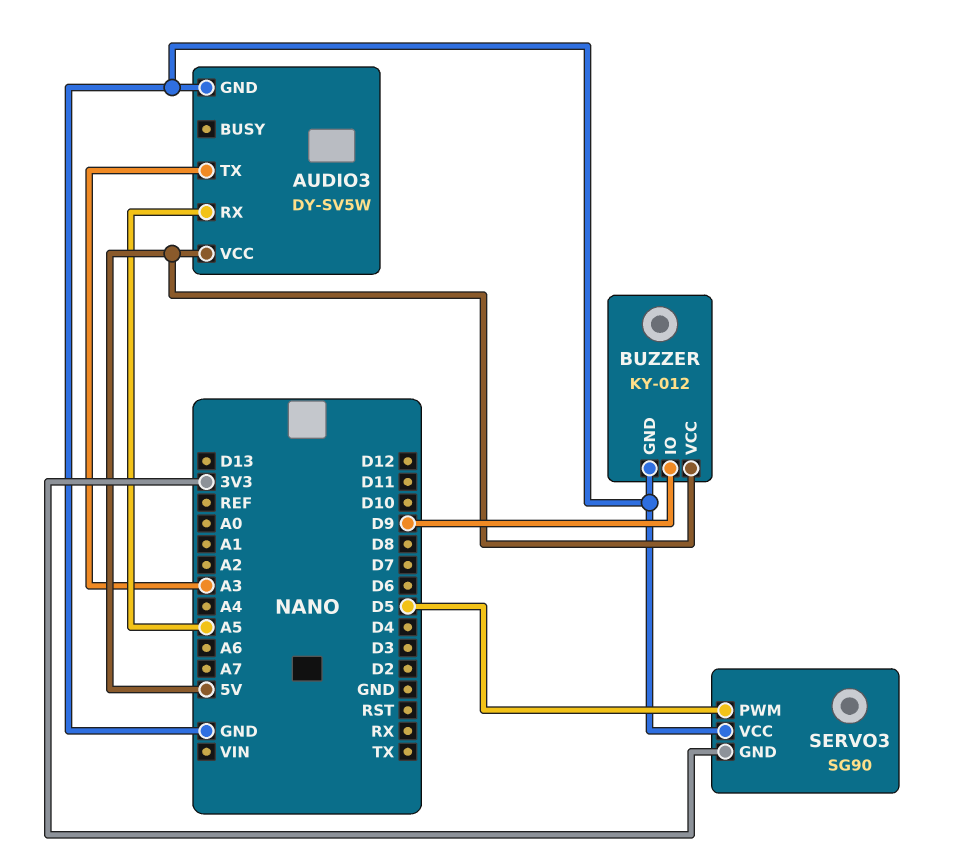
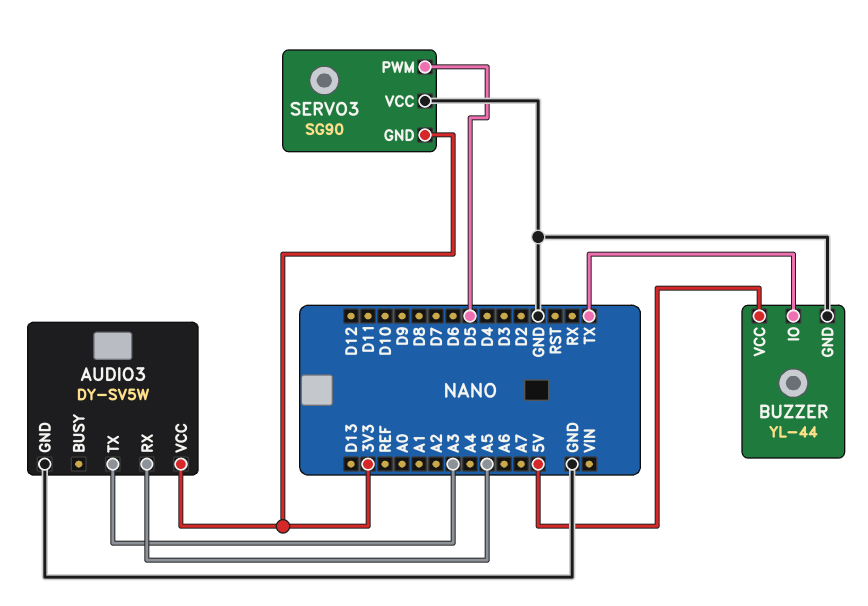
AUDIO3 pin VCC: 5V -> 3V3
BUZZER: KY-012 -> YL-44
BUZZER pin IO: D9 -> TX

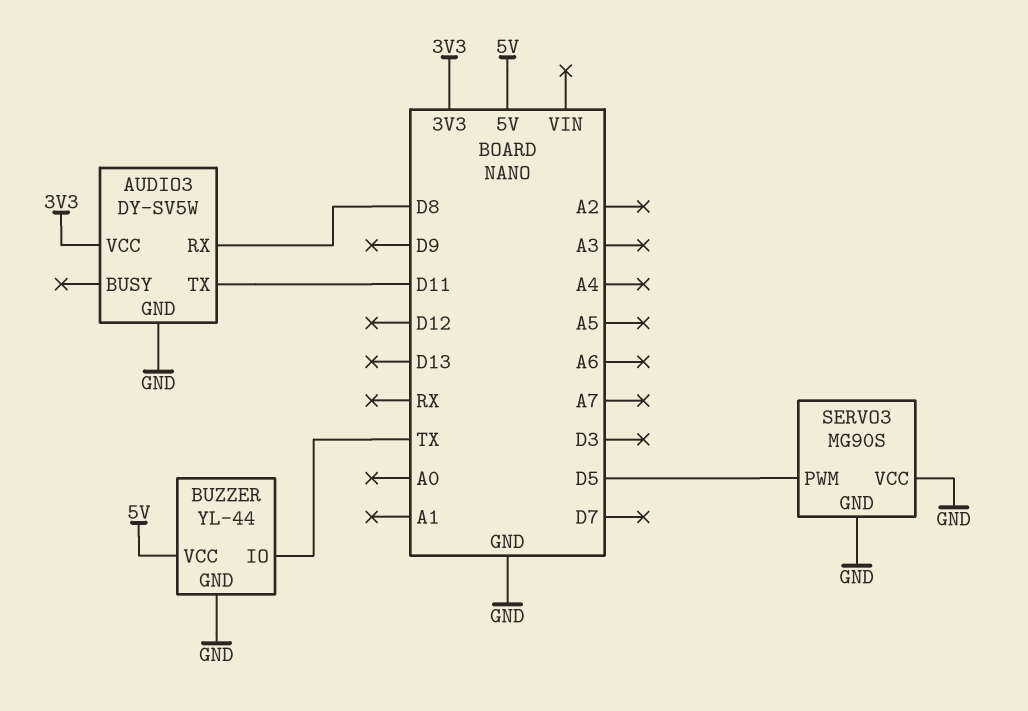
AUDIO3 pin RX: A5 -> D8
AUDIO3 pin TX: A3 -> D11
SERVO3: SG90 -> MG90S
SERVO3 pin GND: 3V3 -> GND

